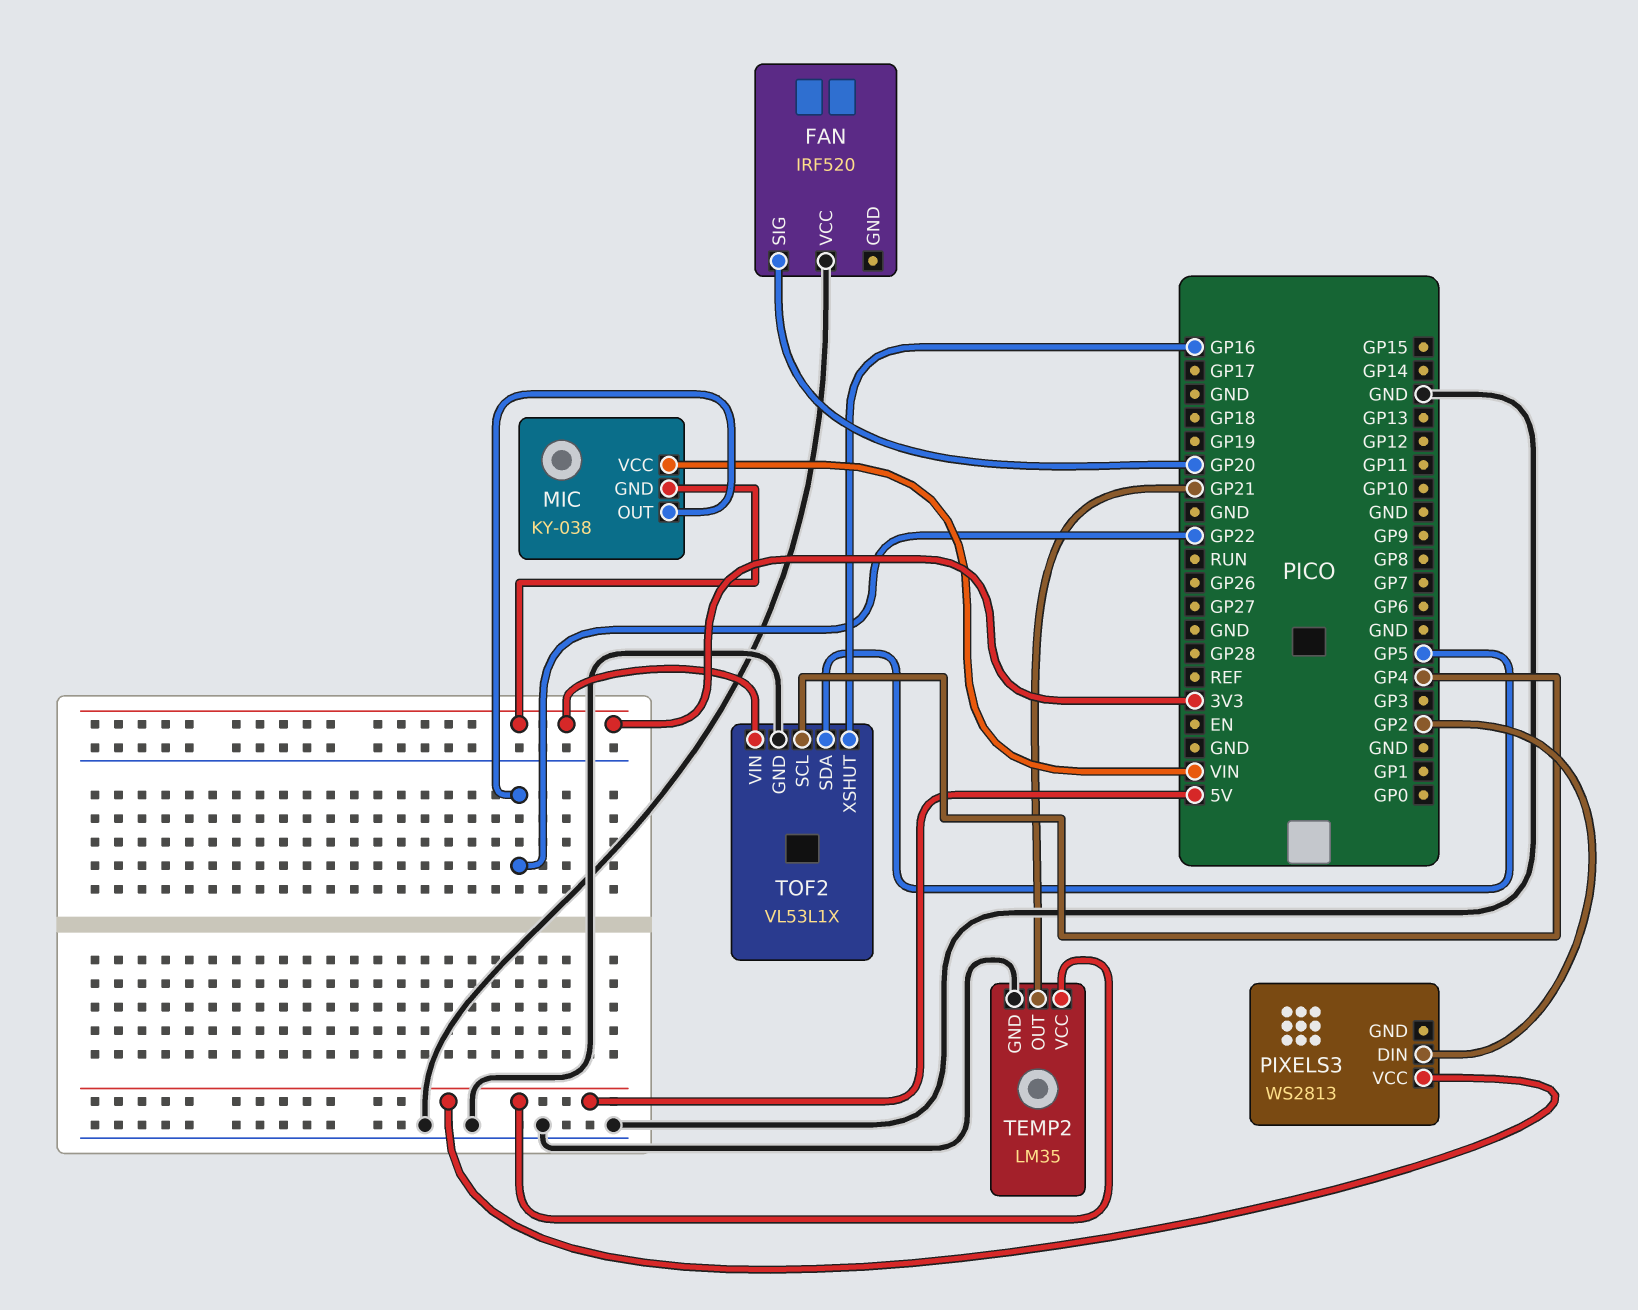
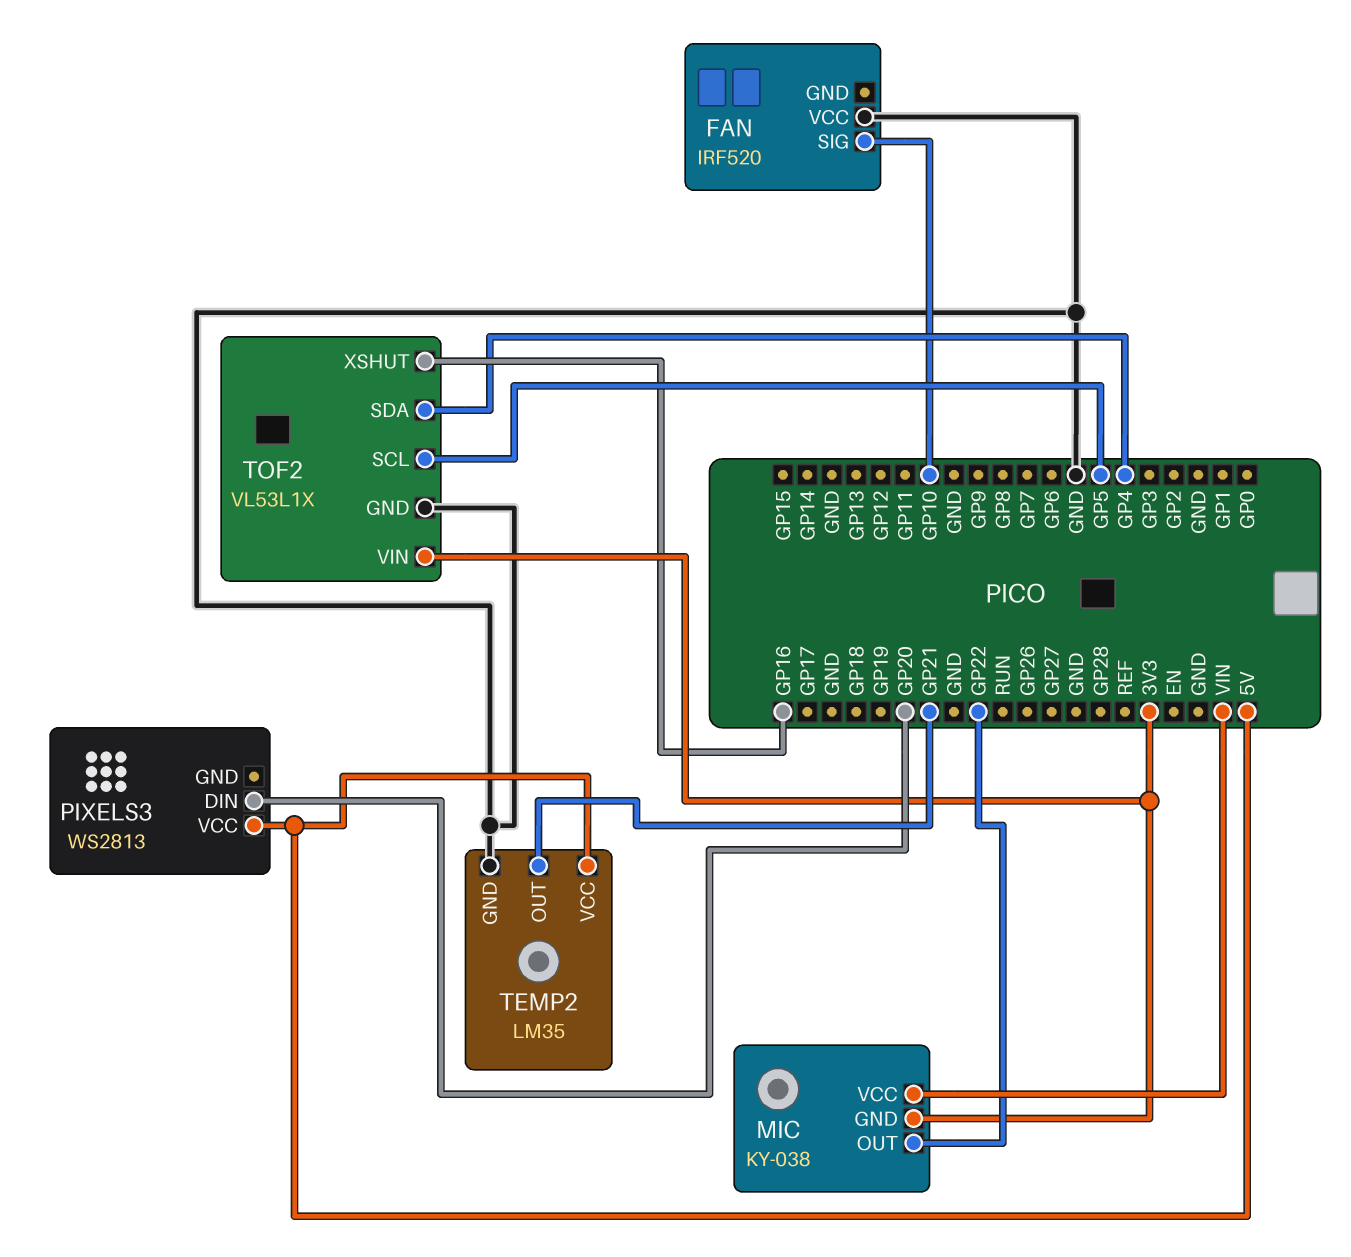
FAN pin SIG: GP20 -> GP10
PIXELS3 pin DIN: GP2 -> GP20
TOF2 pin SCL: GP4 -> GP5
TOF2 pin SDA: GP5 -> GP4

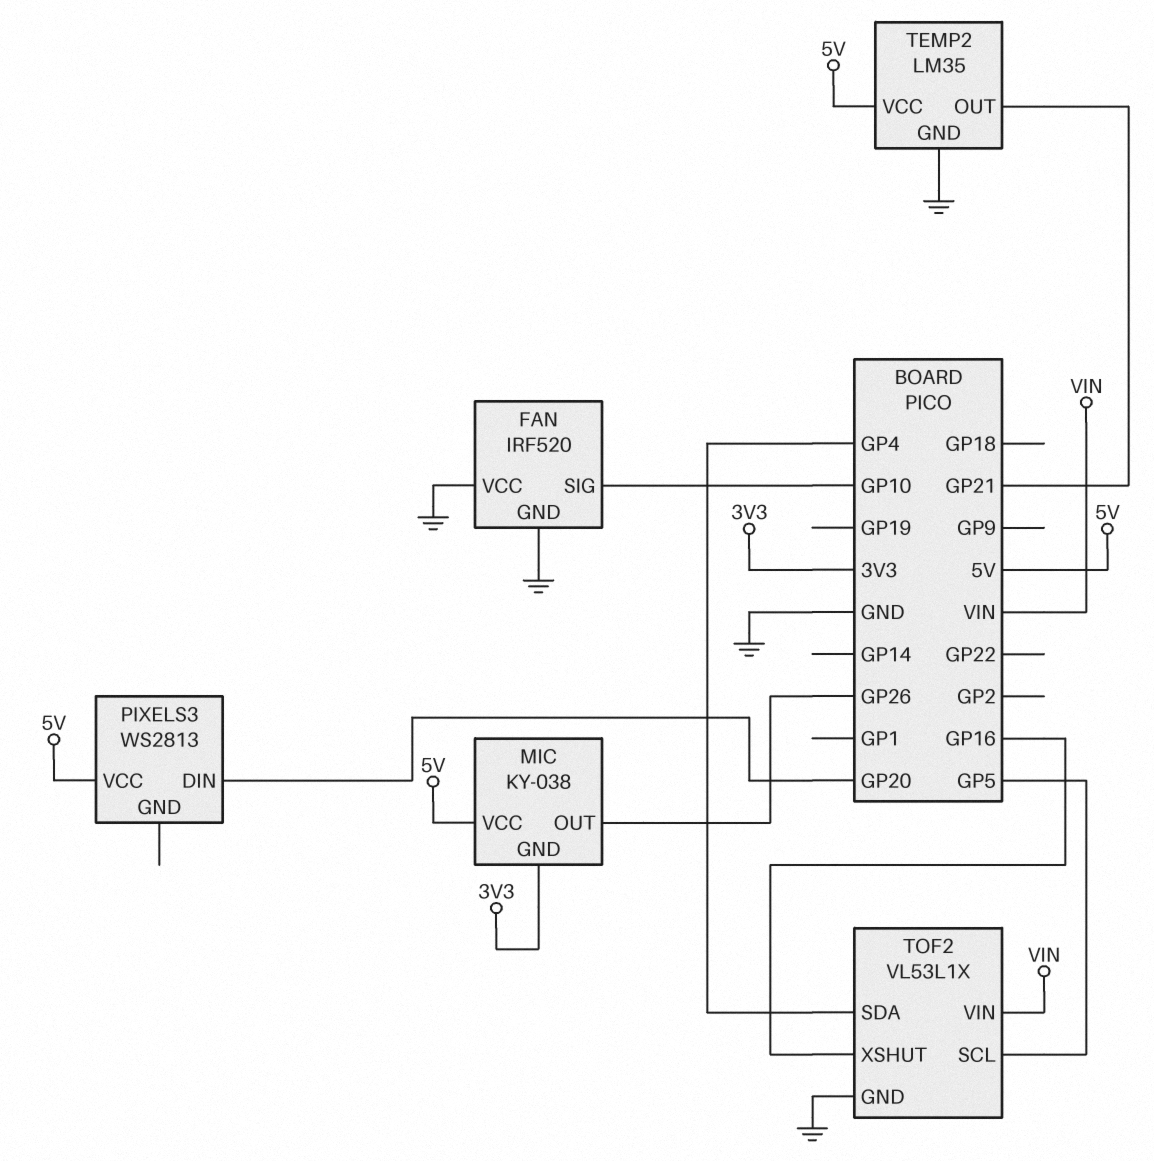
FAN pin GND: none -> GND
MIC pin OUT: GP22 -> GP26
MIC pin VCC: VIN -> 5V
TOF2 pin VIN: 3V3 -> VIN

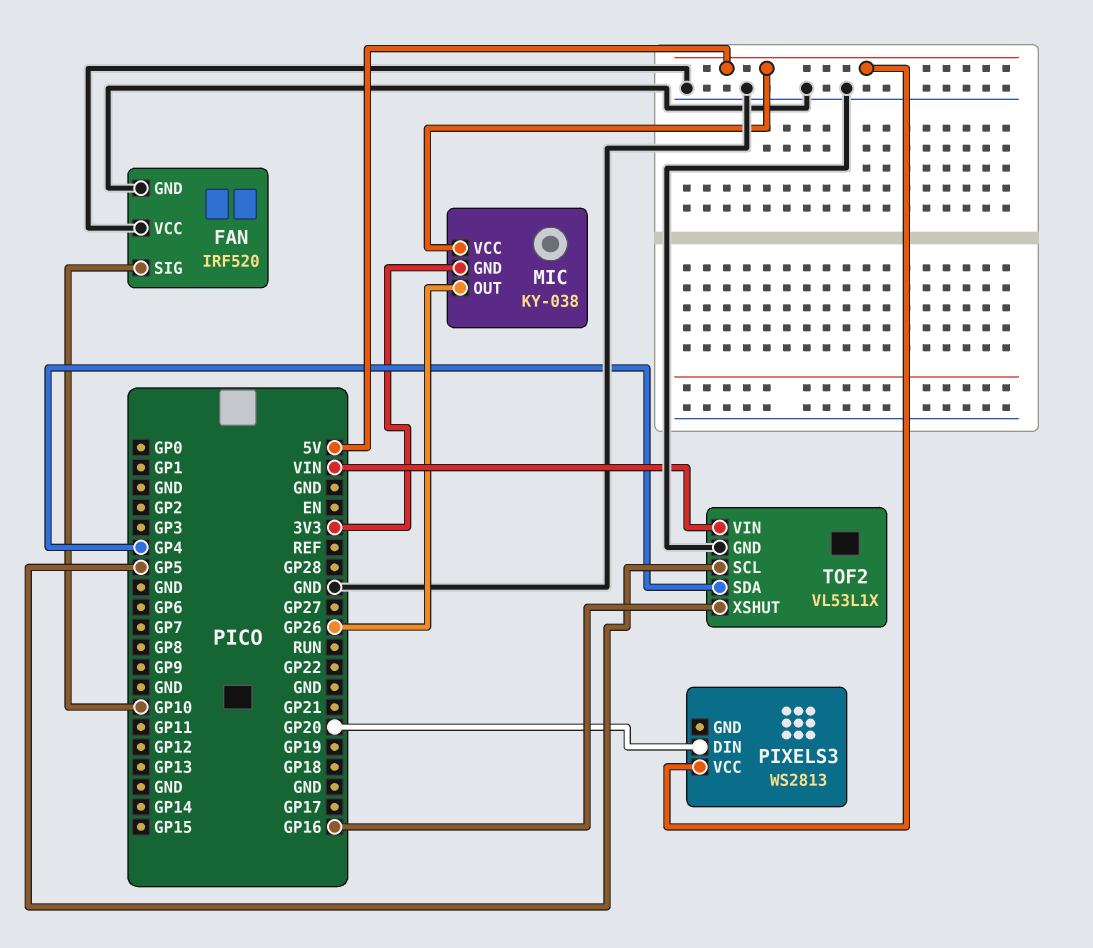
TEMP2: LM35 -> none
TEMP2 pin GND: GND -> none
TEMP2 pin OUT: GP21 -> none
TEMP2 pin VCC: 5V -> none

